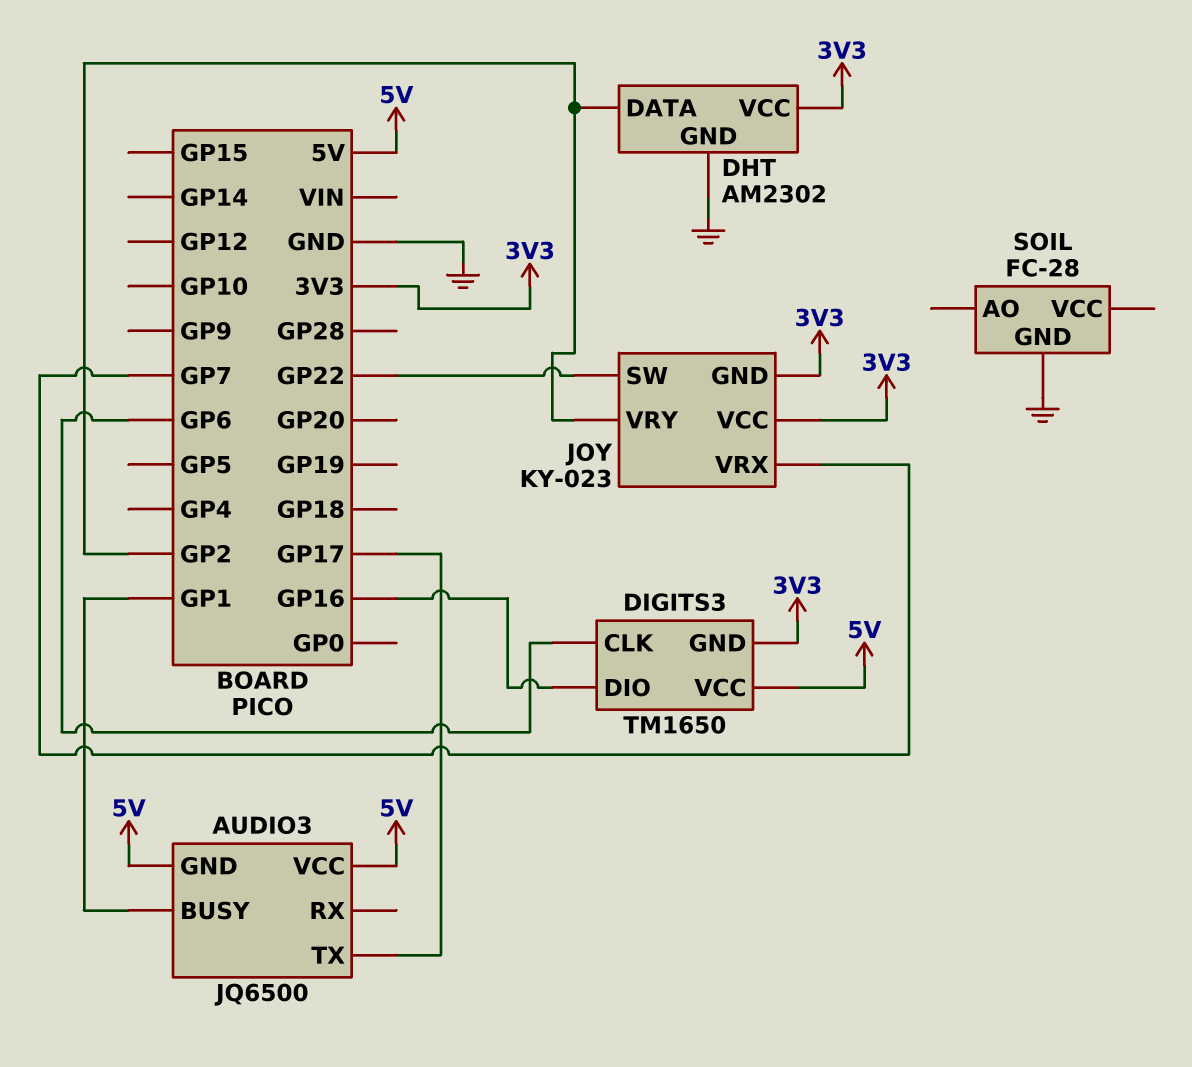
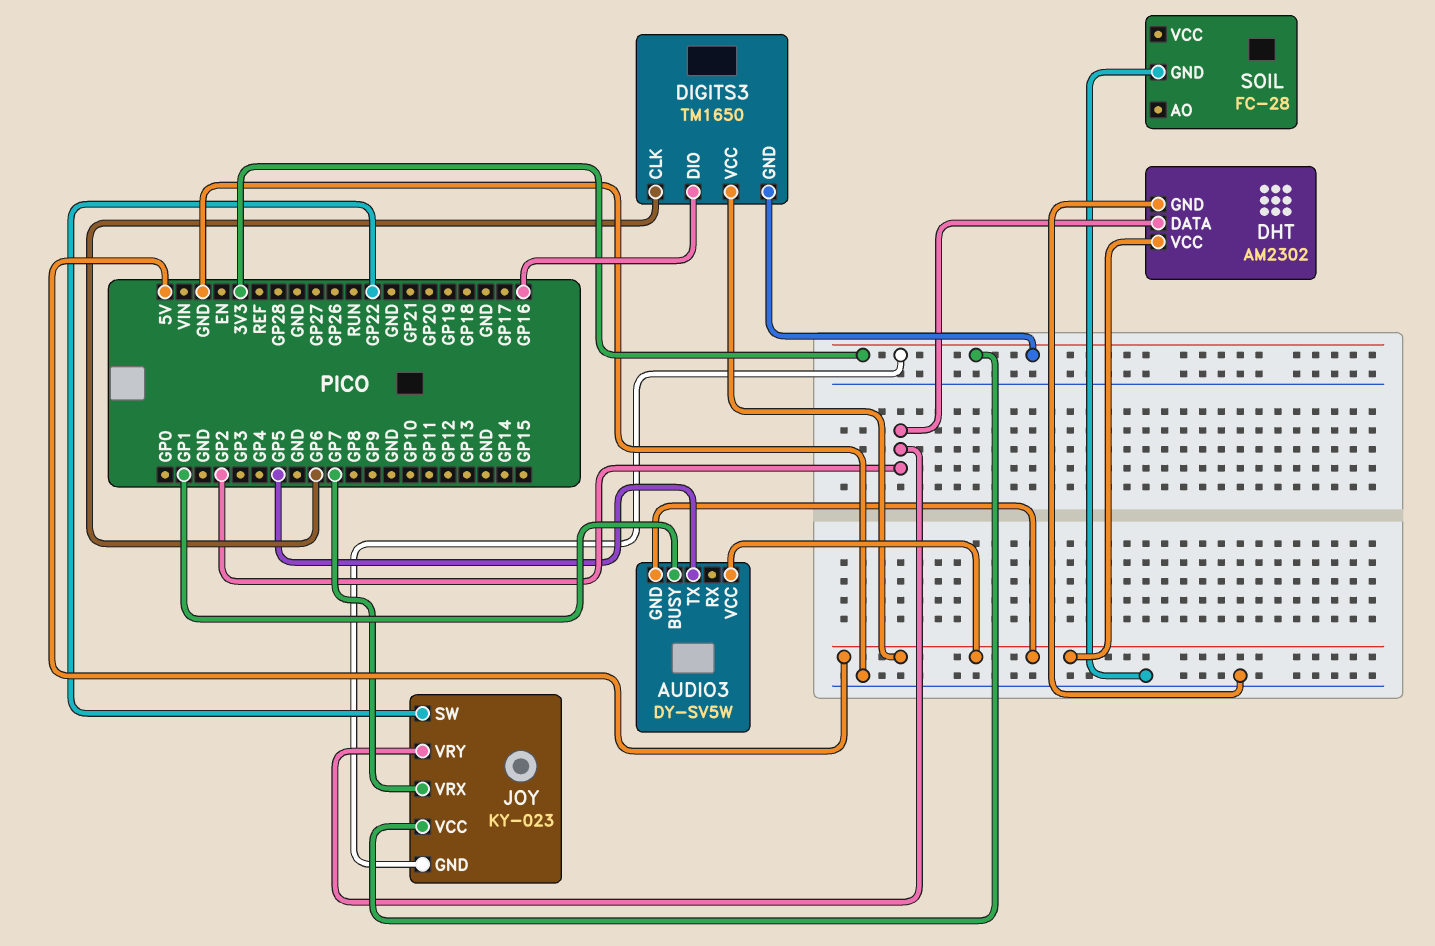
AUDIO3: JQ6500 -> DY-SV5W
AUDIO3 pin TX: GP17 -> GP5
DHT pin VCC: 3V3 -> 5V

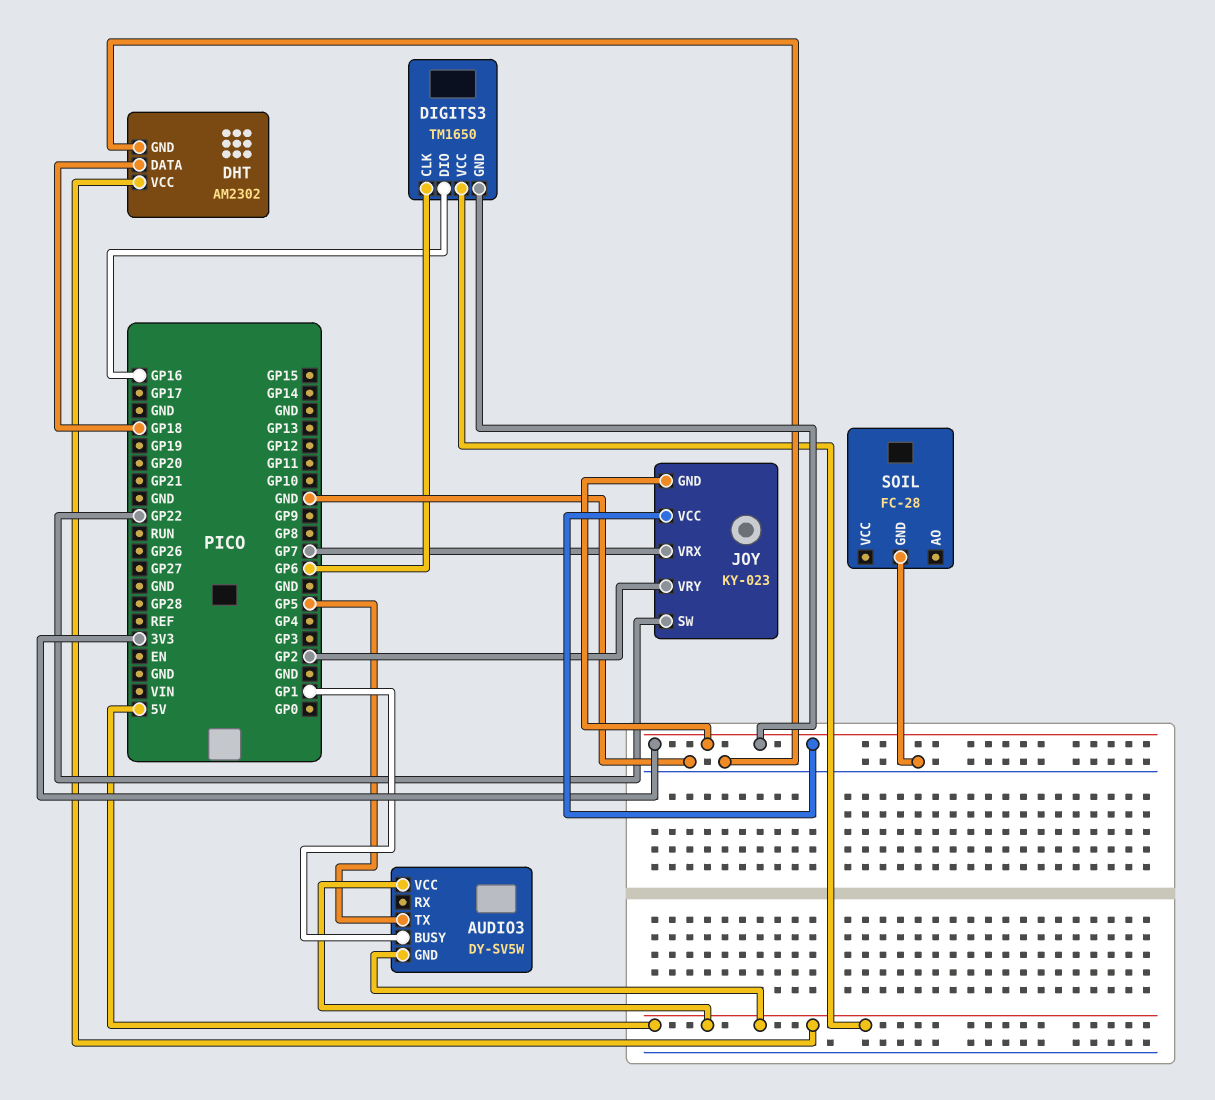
DHT pin DATA: GP2 -> GP18

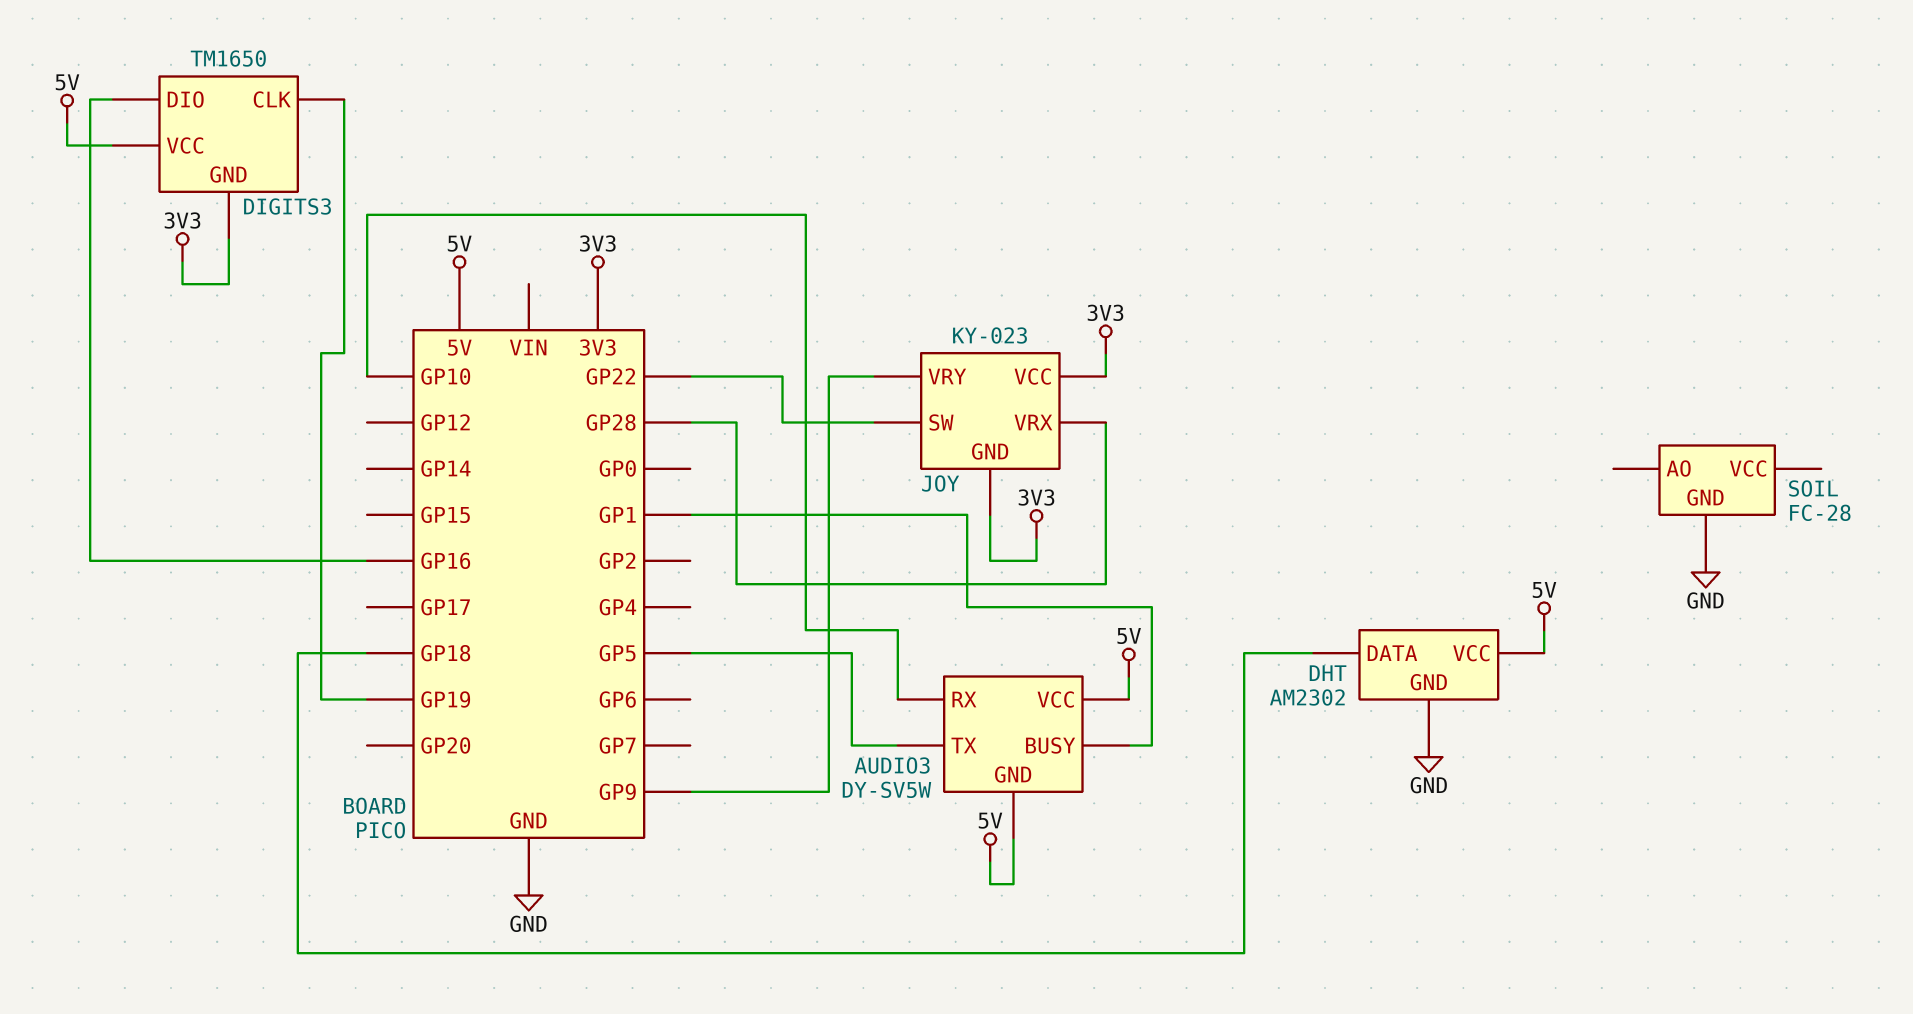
AUDIO3 pin RX: none -> GP10
DIGITS3 pin CLK: GP6 -> GP19
JOY pin VRX: GP7 -> GP28
JOY pin VRY: GP2 -> GP9

